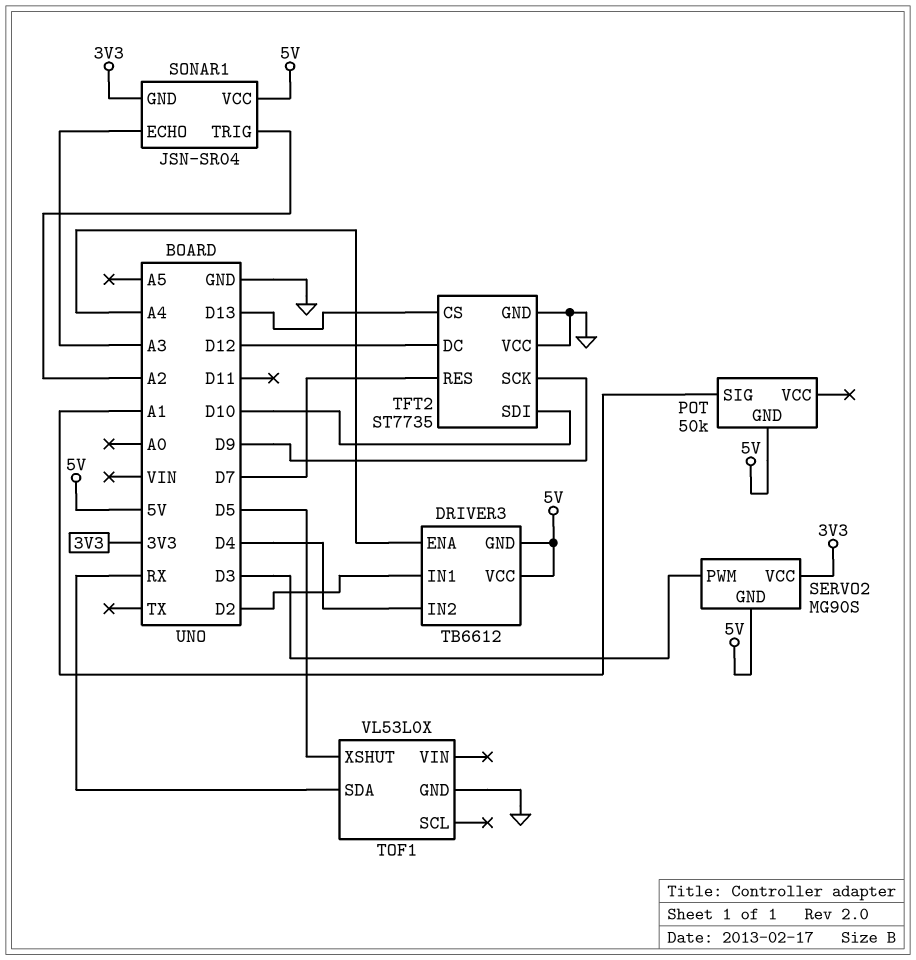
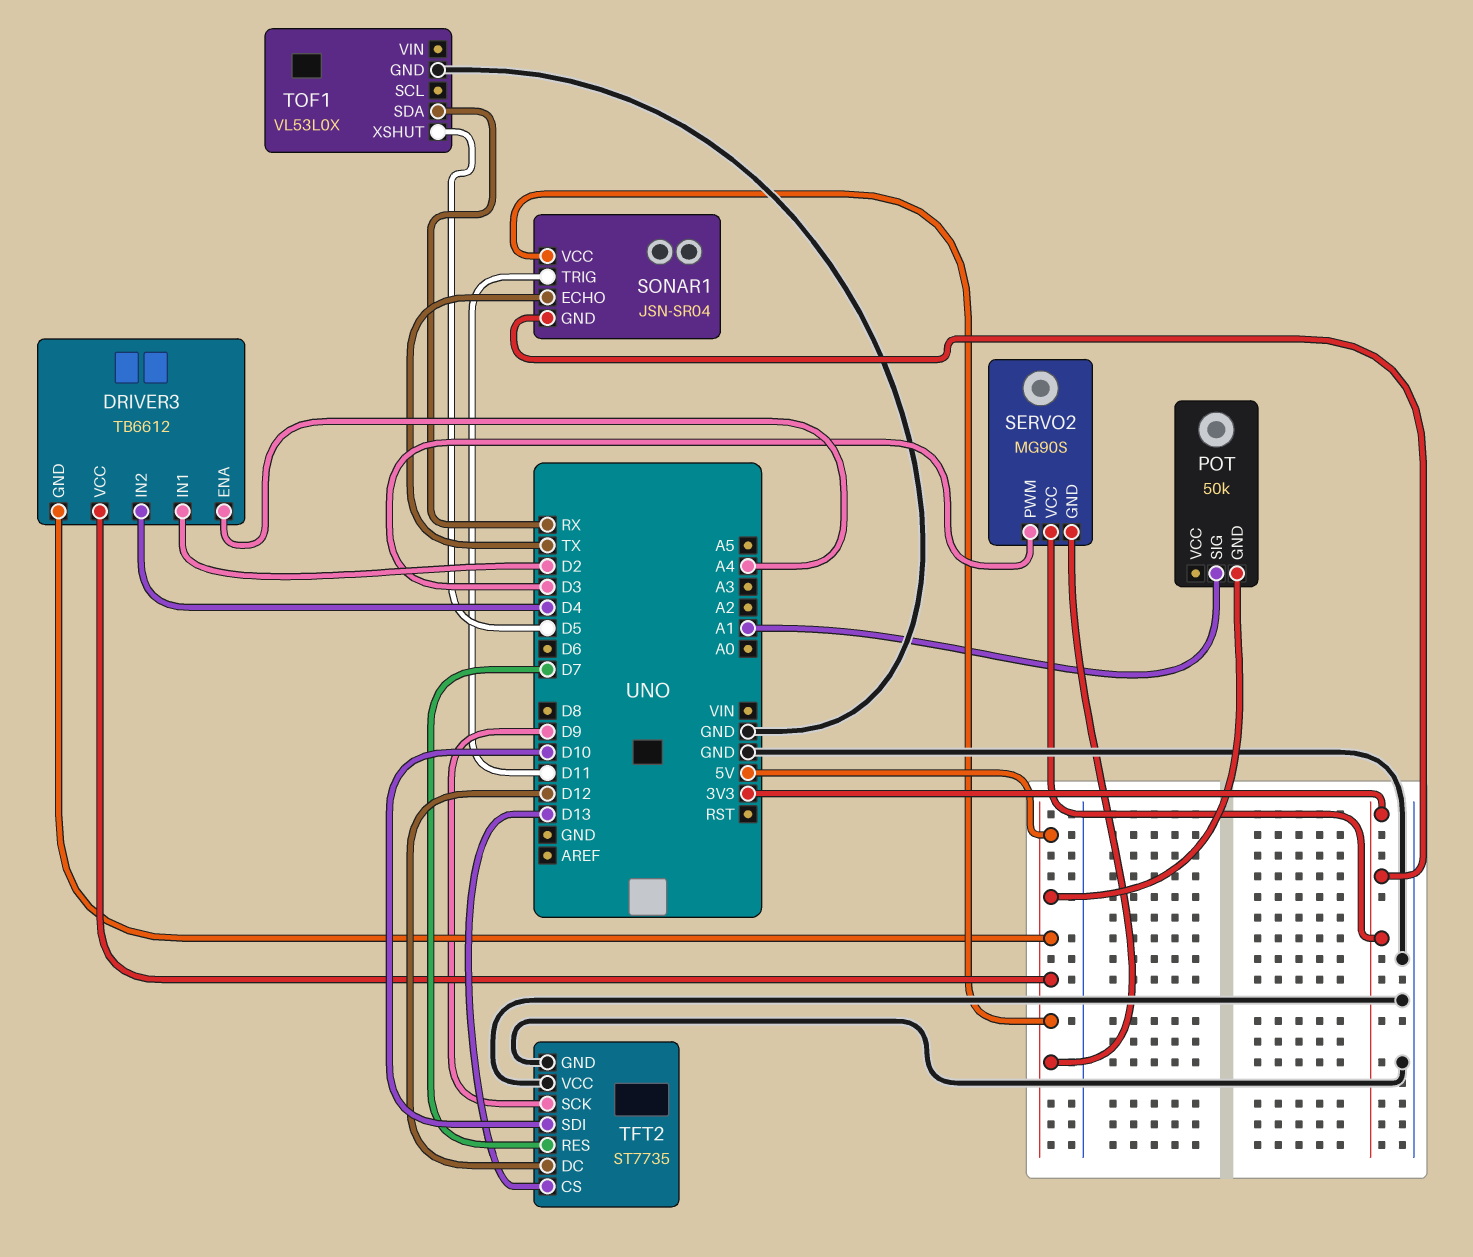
SONAR1 pin ECHO: A3 -> TX
SONAR1 pin TRIG: A2 -> D11

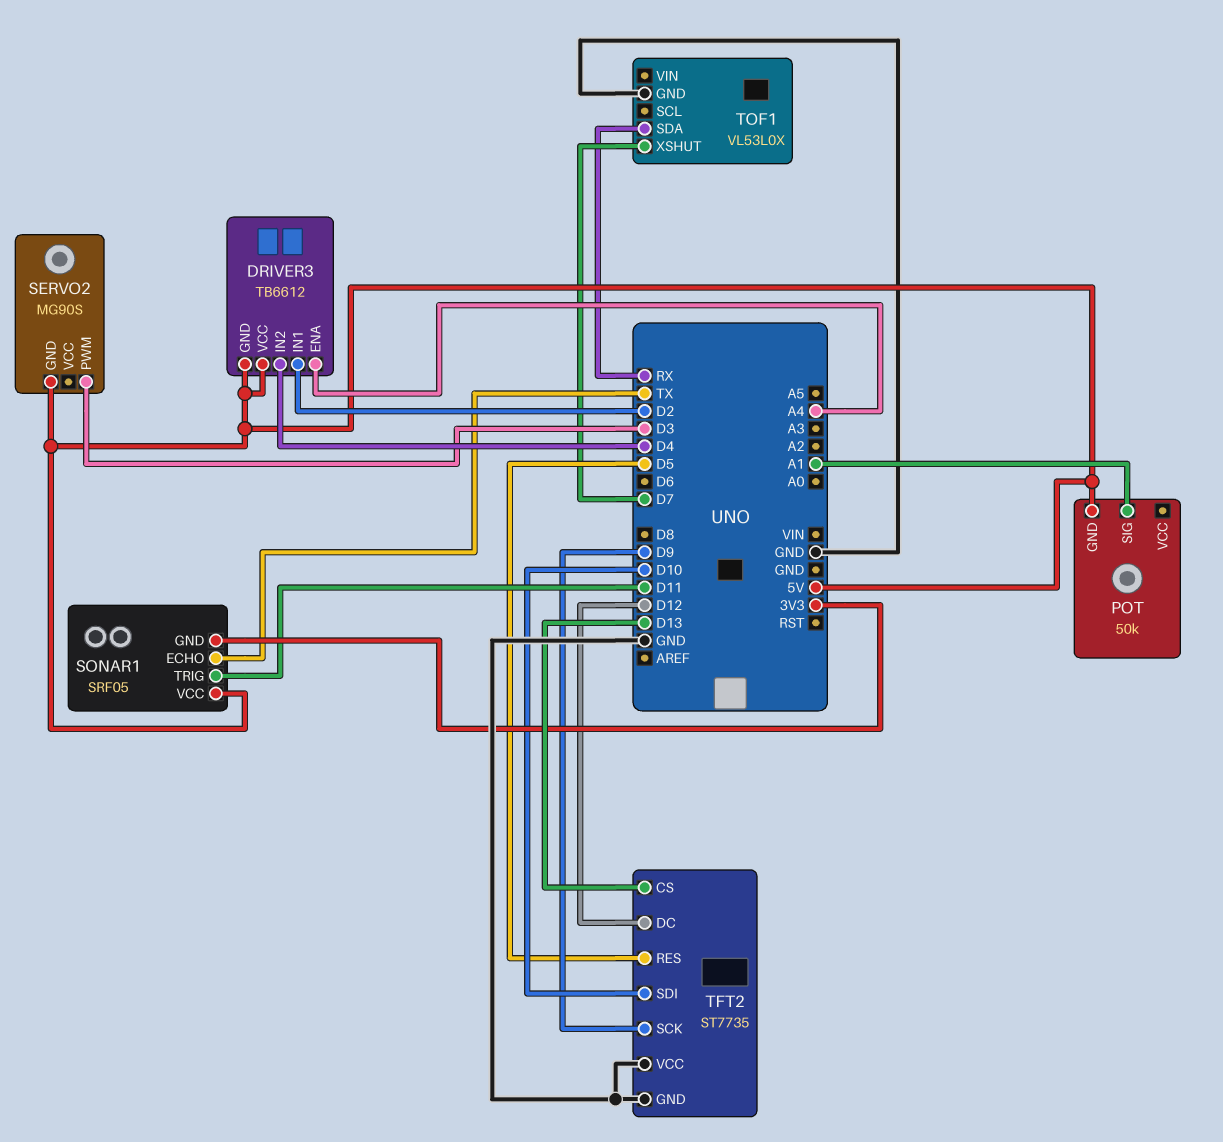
SERVO2 pin VCC: 3V3 -> none
SONAR1: JSN-SR04 -> SRF05
TFT2 pin RES: D7 -> D5
TOF1 pin XSHUT: D5 -> D7

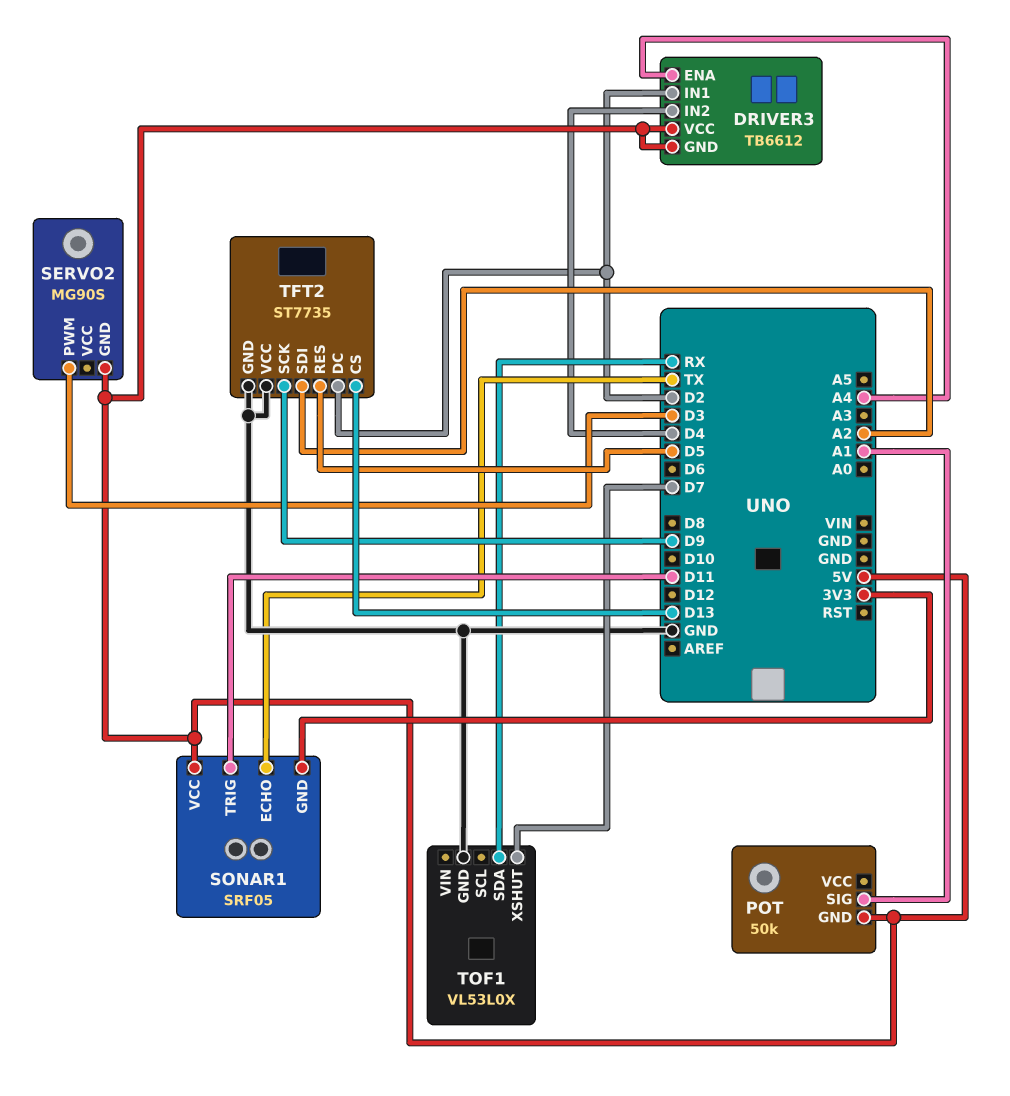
TFT2 pin DC: D12 -> D2
TFT2 pin SDI: D10 -> A2

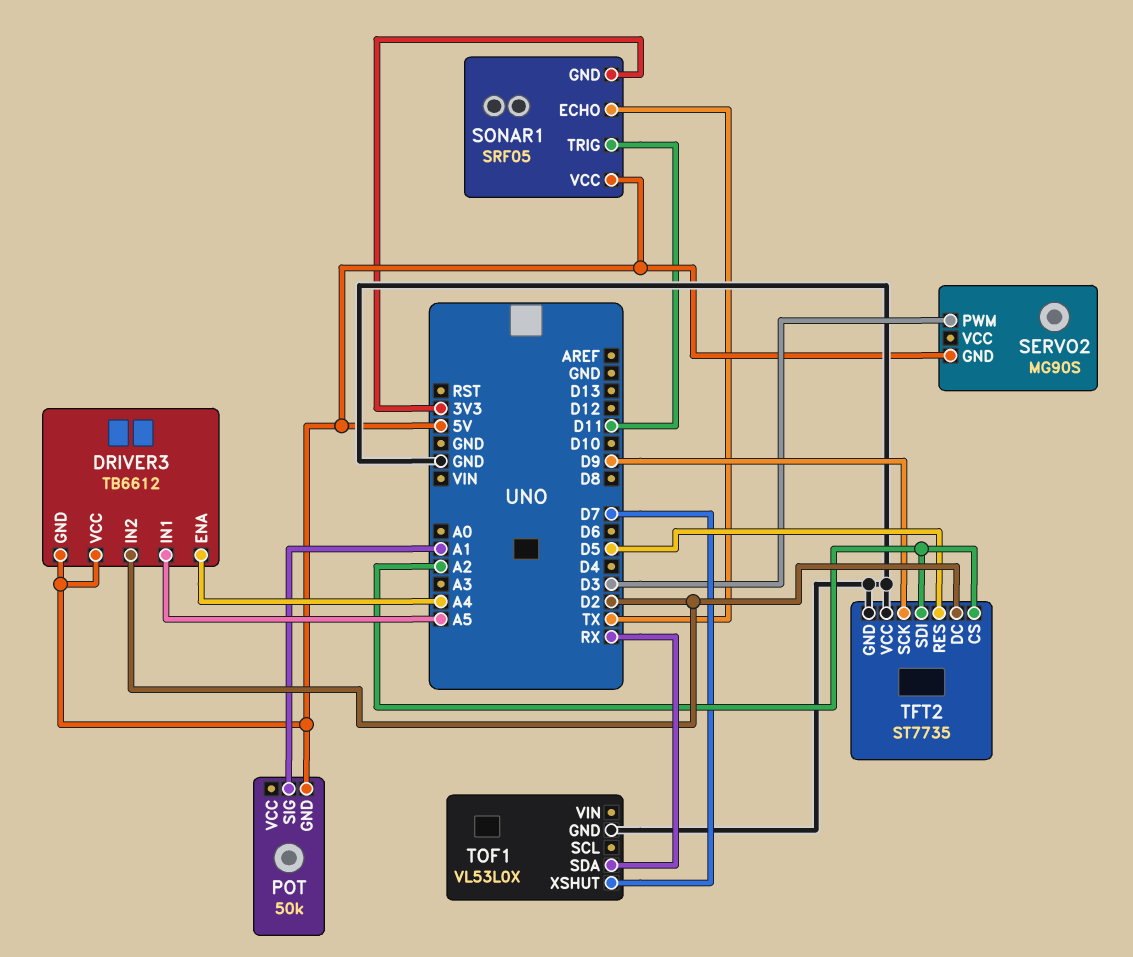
DRIVER3 pin IN1: D2 -> A5
DRIVER3 pin IN2: D4 -> D2
TFT2 pin CS: D13 -> A2

